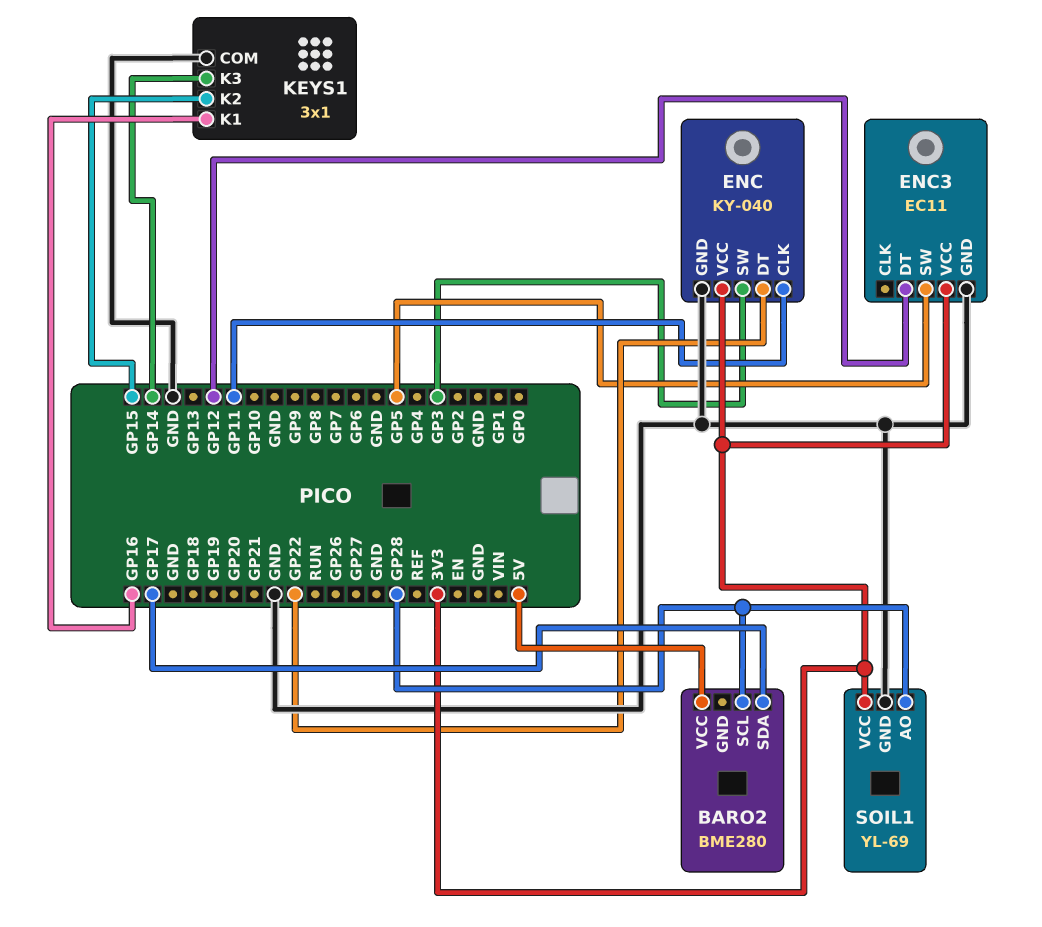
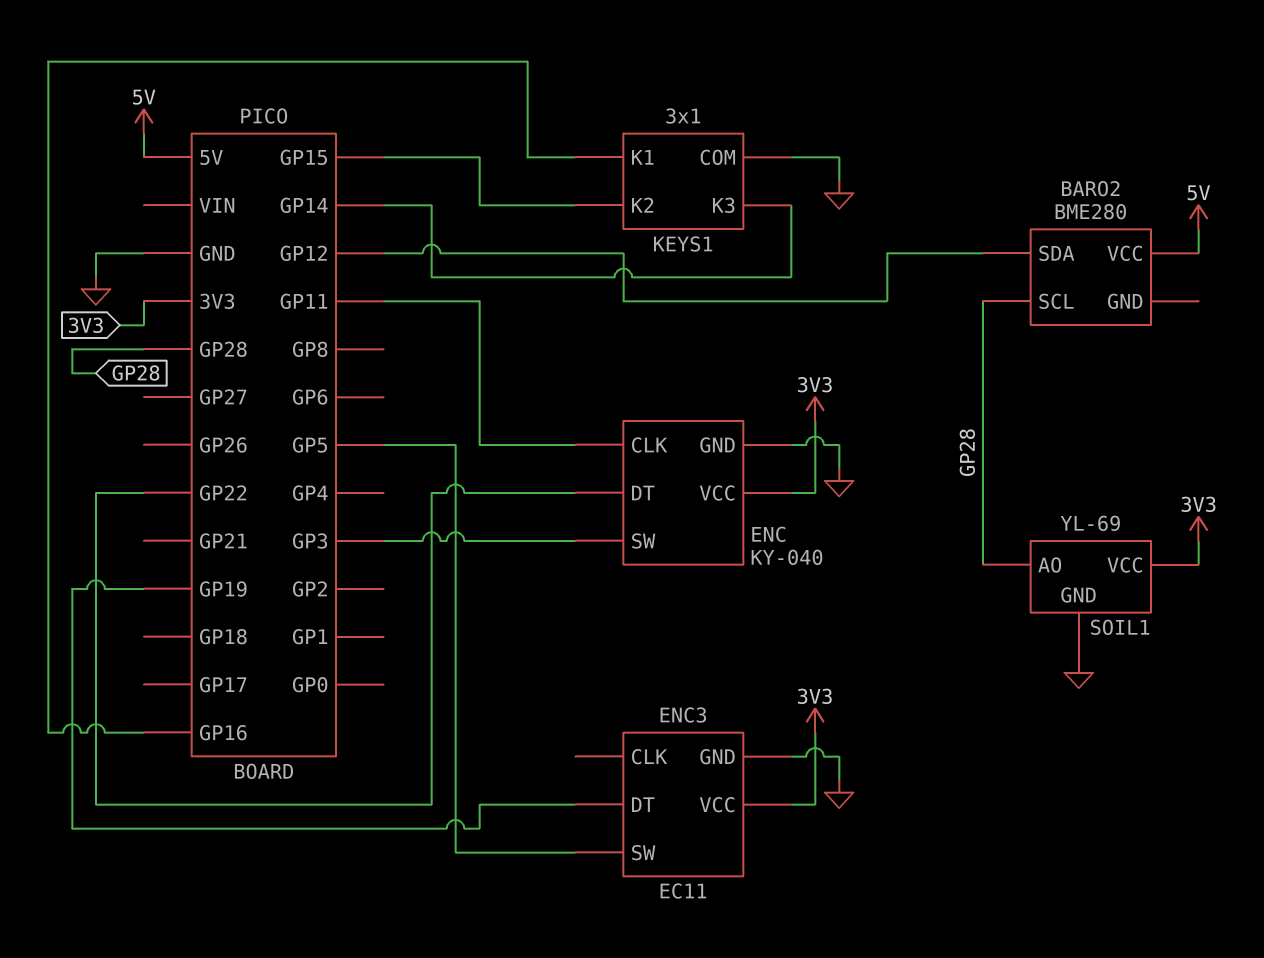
BARO2 pin SDA: GP17 -> GP12
ENC3 pin DT: GP12 -> GP19

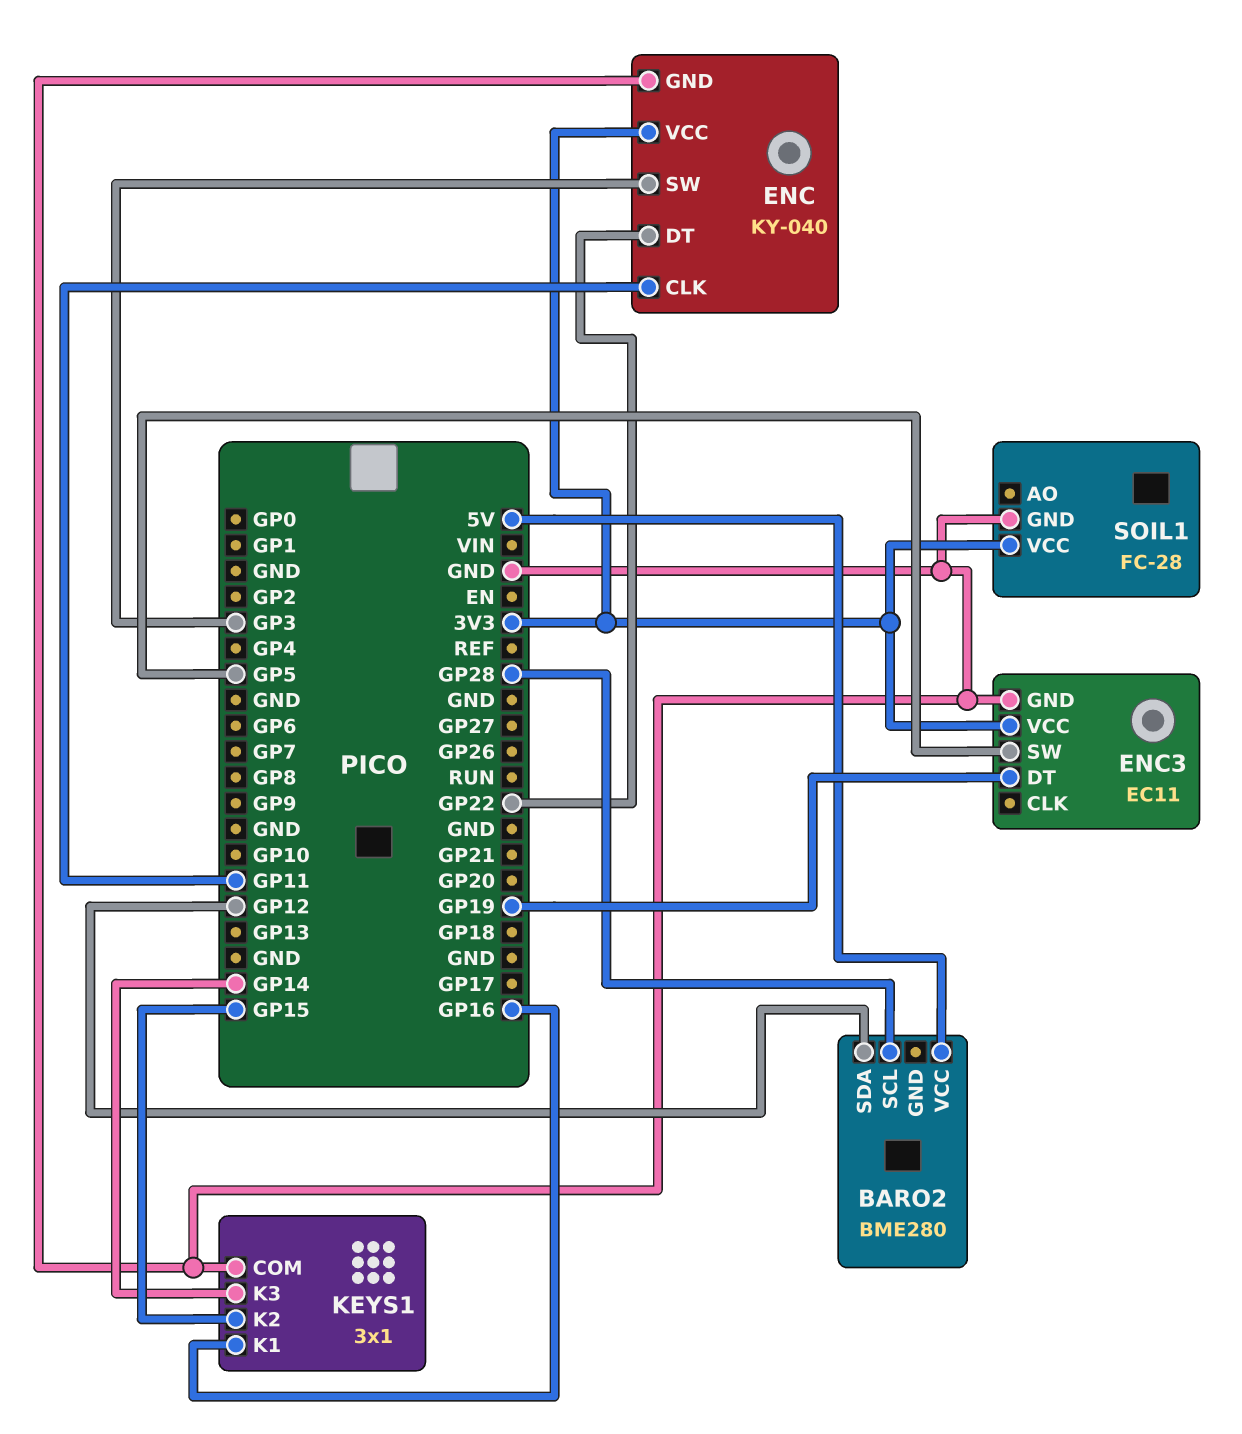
SOIL1: YL-69 -> FC-28
SOIL1 pin AO: GP28 -> none

